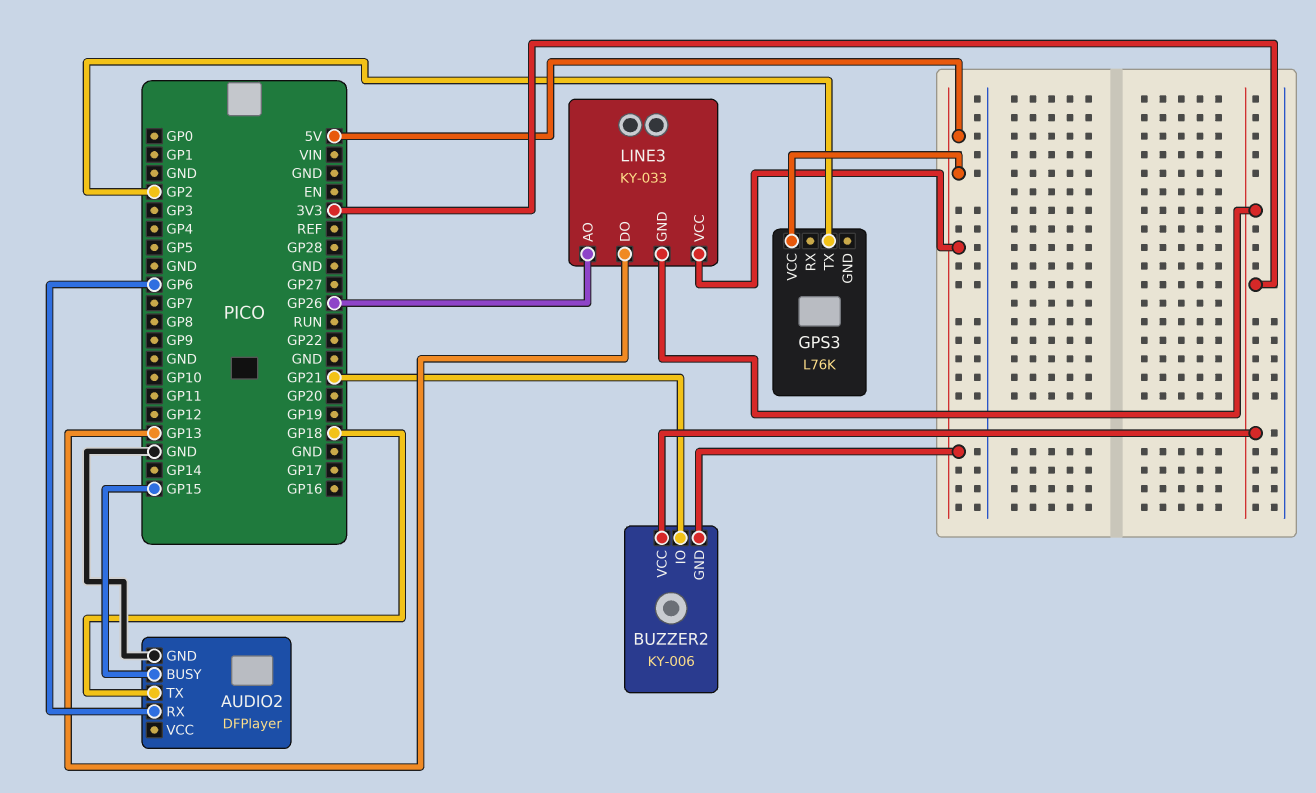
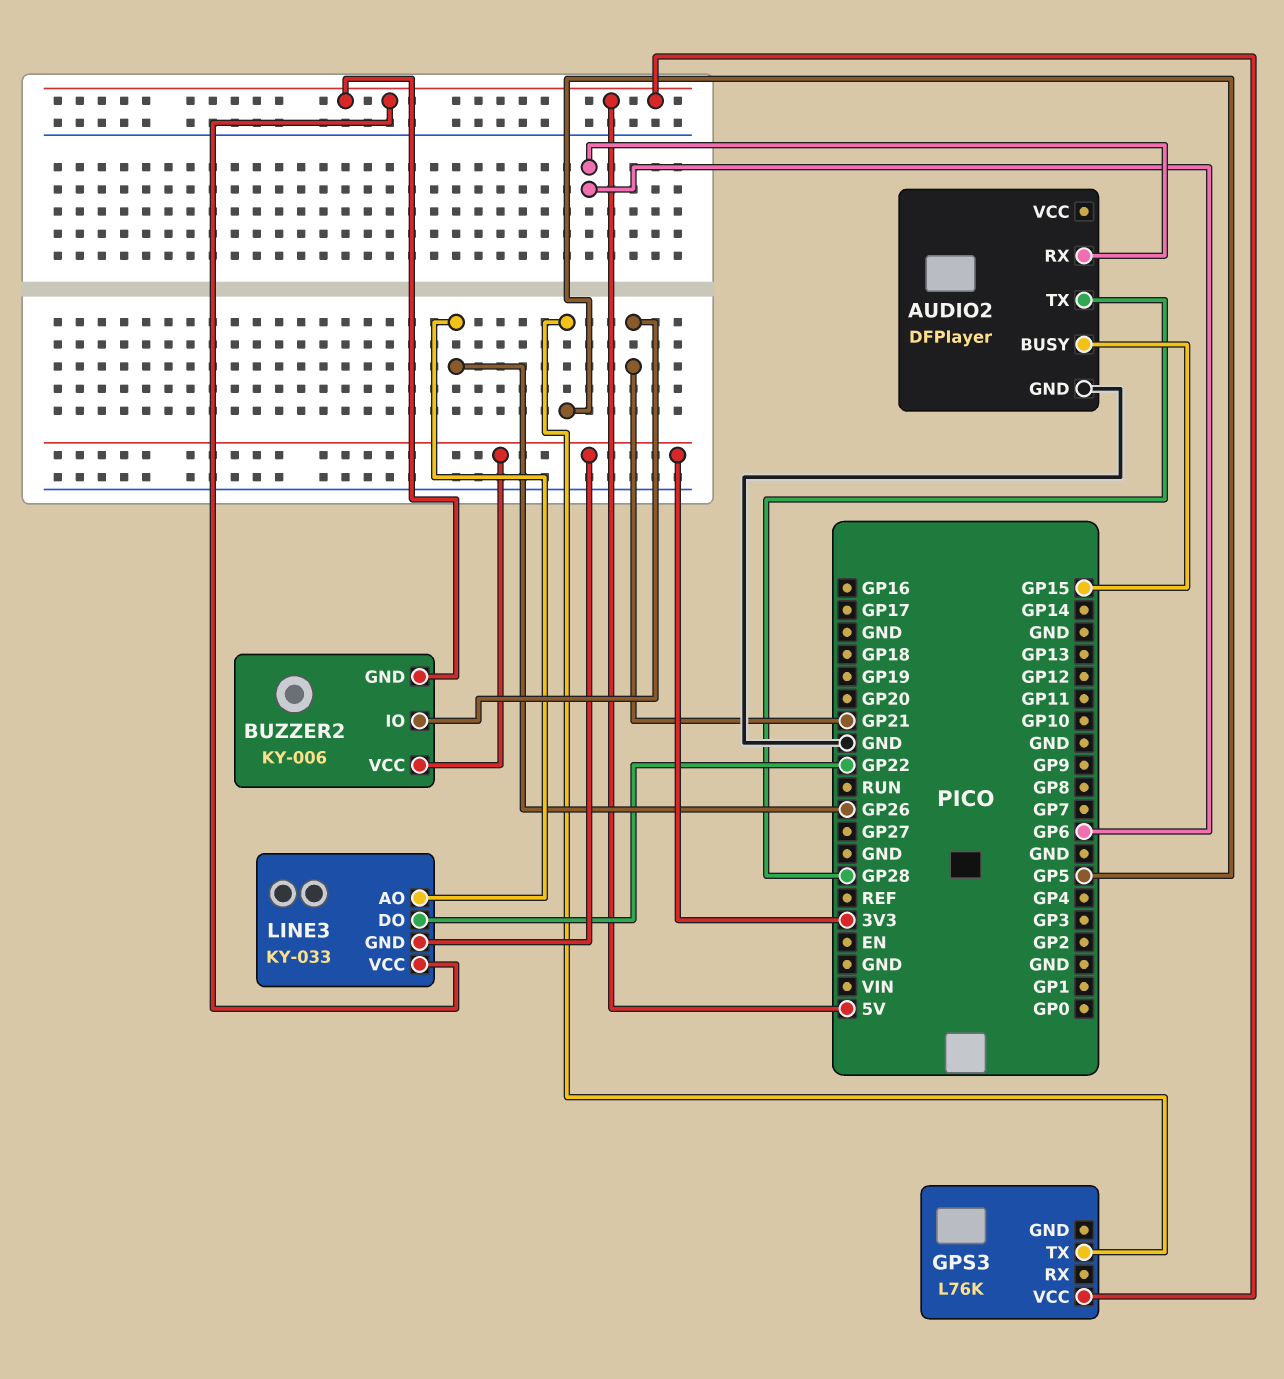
AUDIO2 pin TX: GP18 -> GP28
GPS3 pin TX: GP2 -> GP5
LINE3 pin DO: GP13 -> GP22

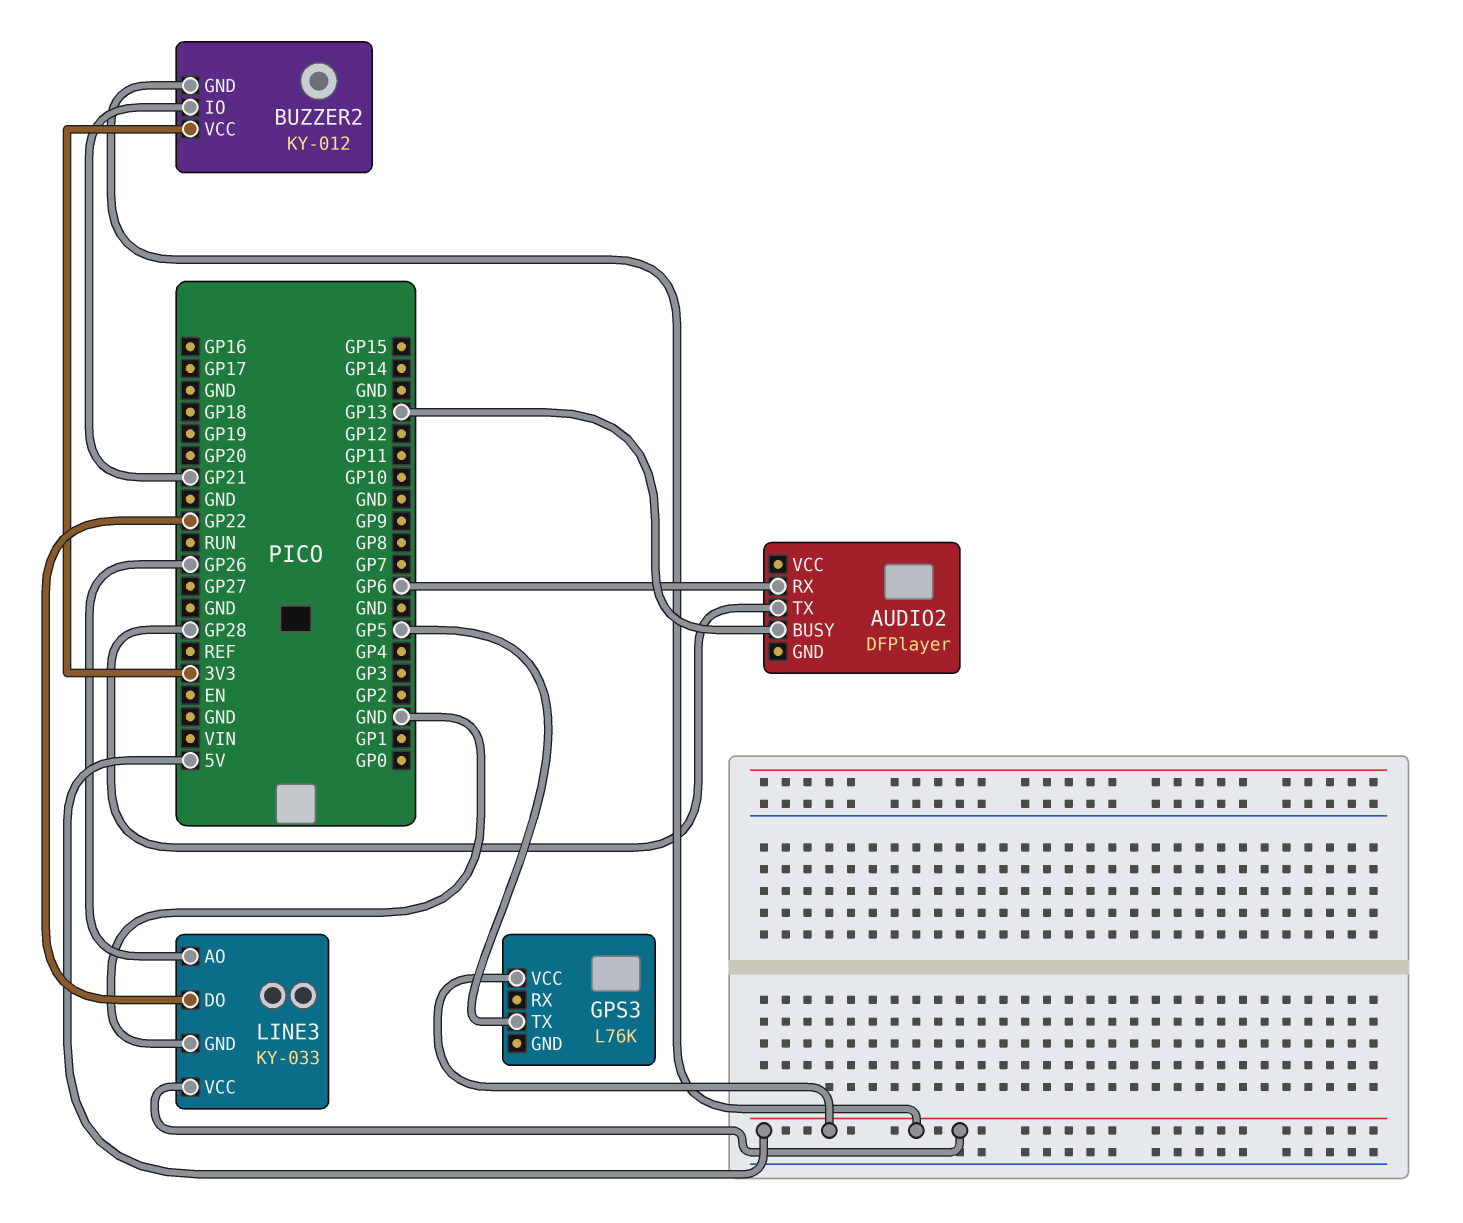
AUDIO2 pin BUSY: GP15 -> GP13
AUDIO2 pin GND: GND -> none
BUZZER2: KY-006 -> KY-012
LINE3 pin GND: 3V3 -> GND

